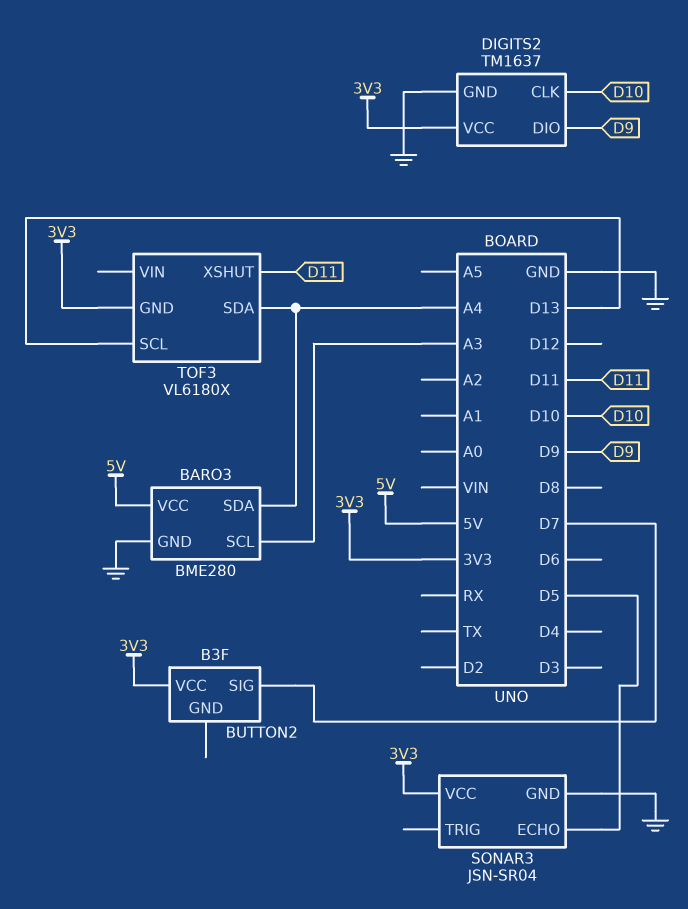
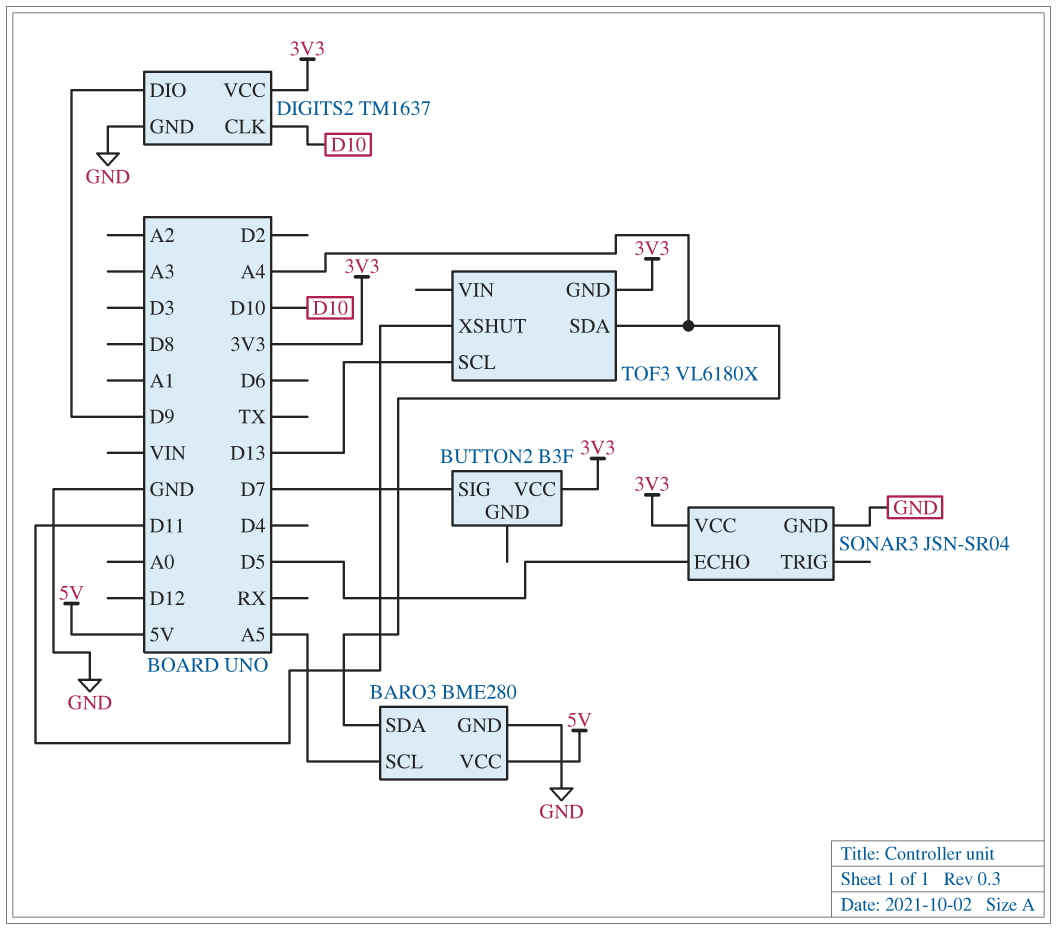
BARO3 pin SCL: A3 -> A5

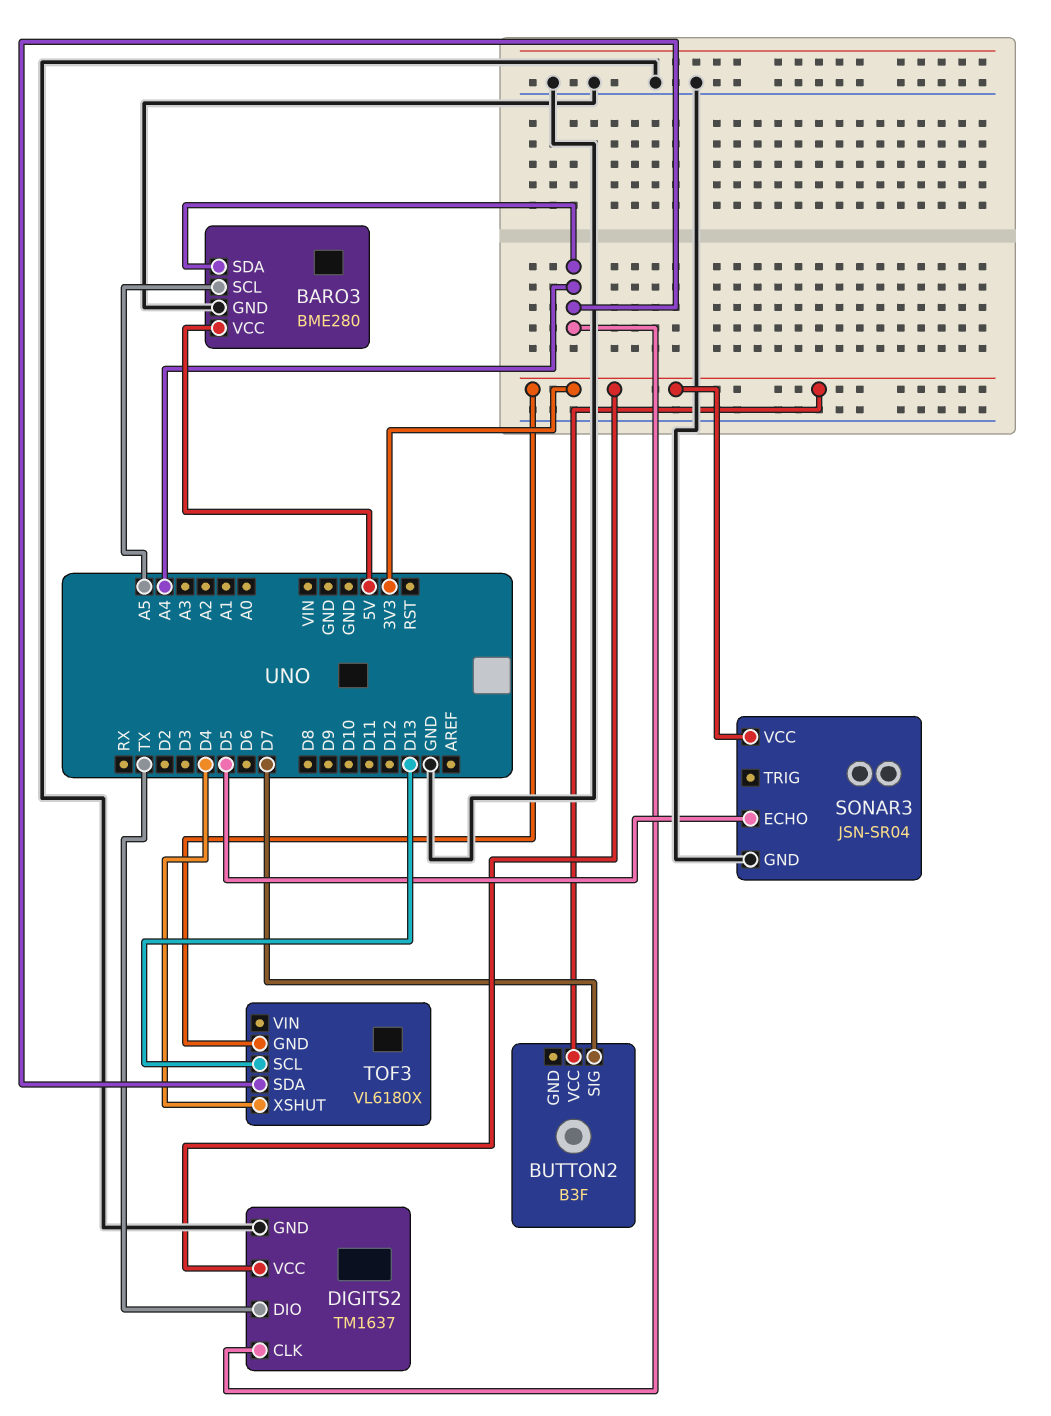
DIGITS2 pin CLK: D10 -> A4
DIGITS2 pin DIO: D9 -> TX
TOF3 pin XSHUT: D11 -> D4

